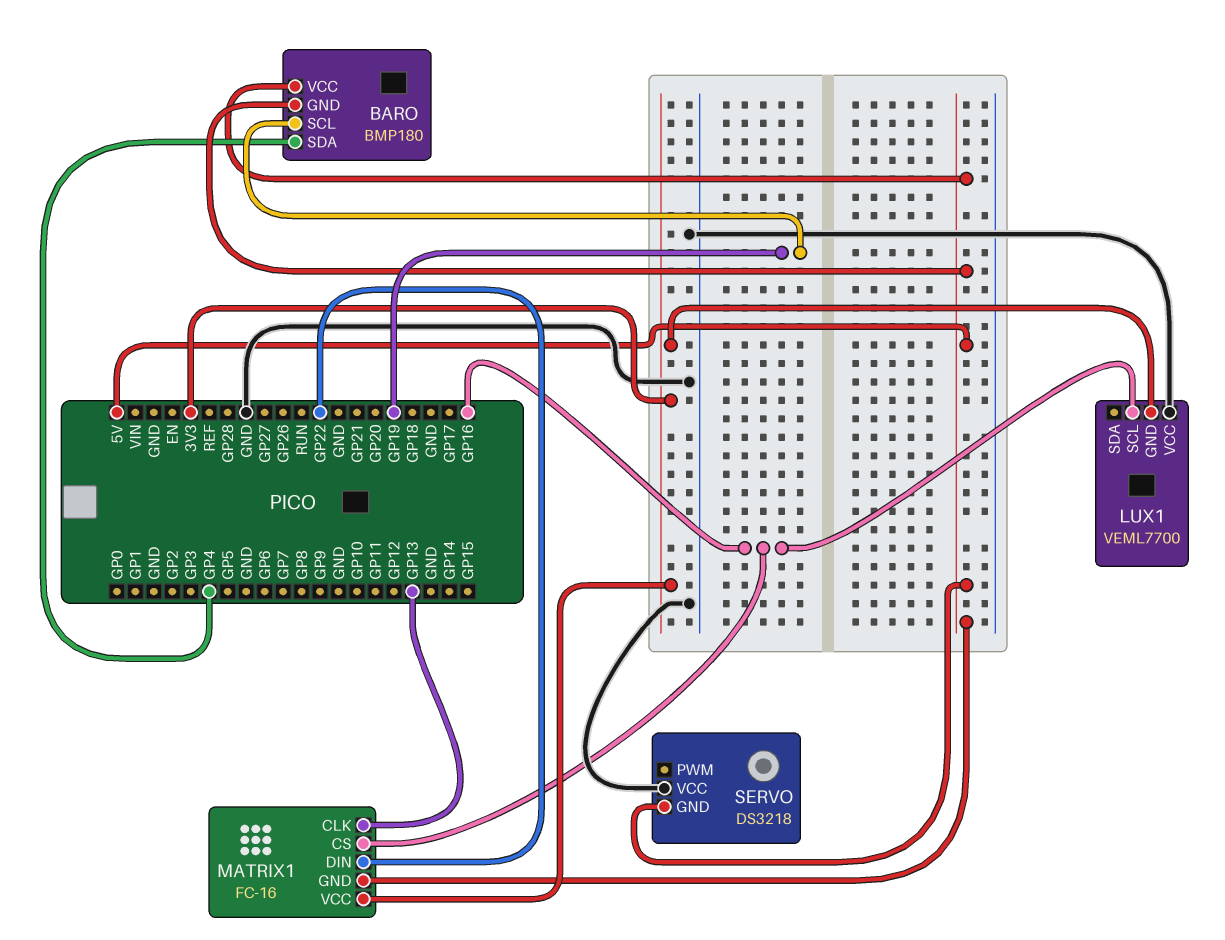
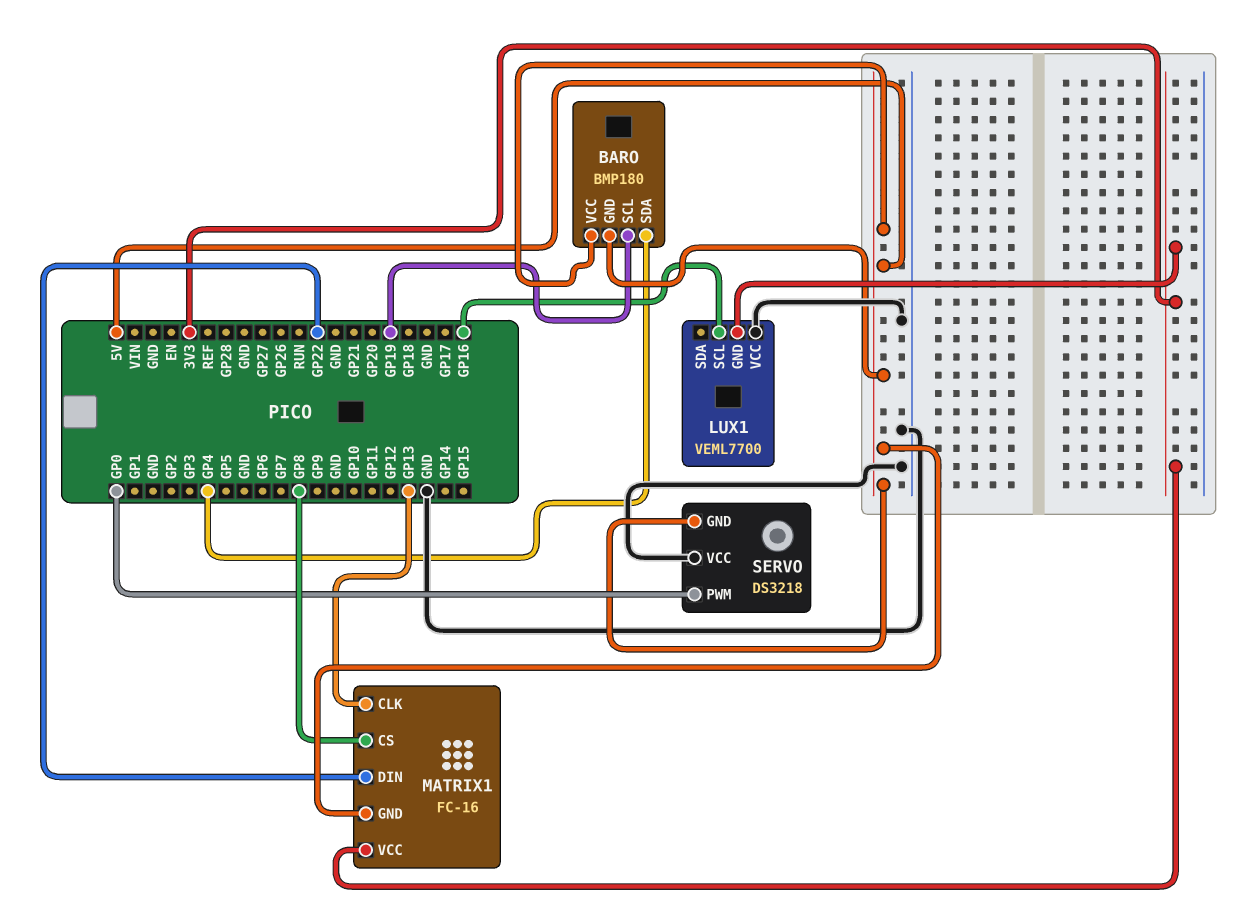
MATRIX1 pin CS: GP16 -> GP8
SERVO pin PWM: none -> GP0

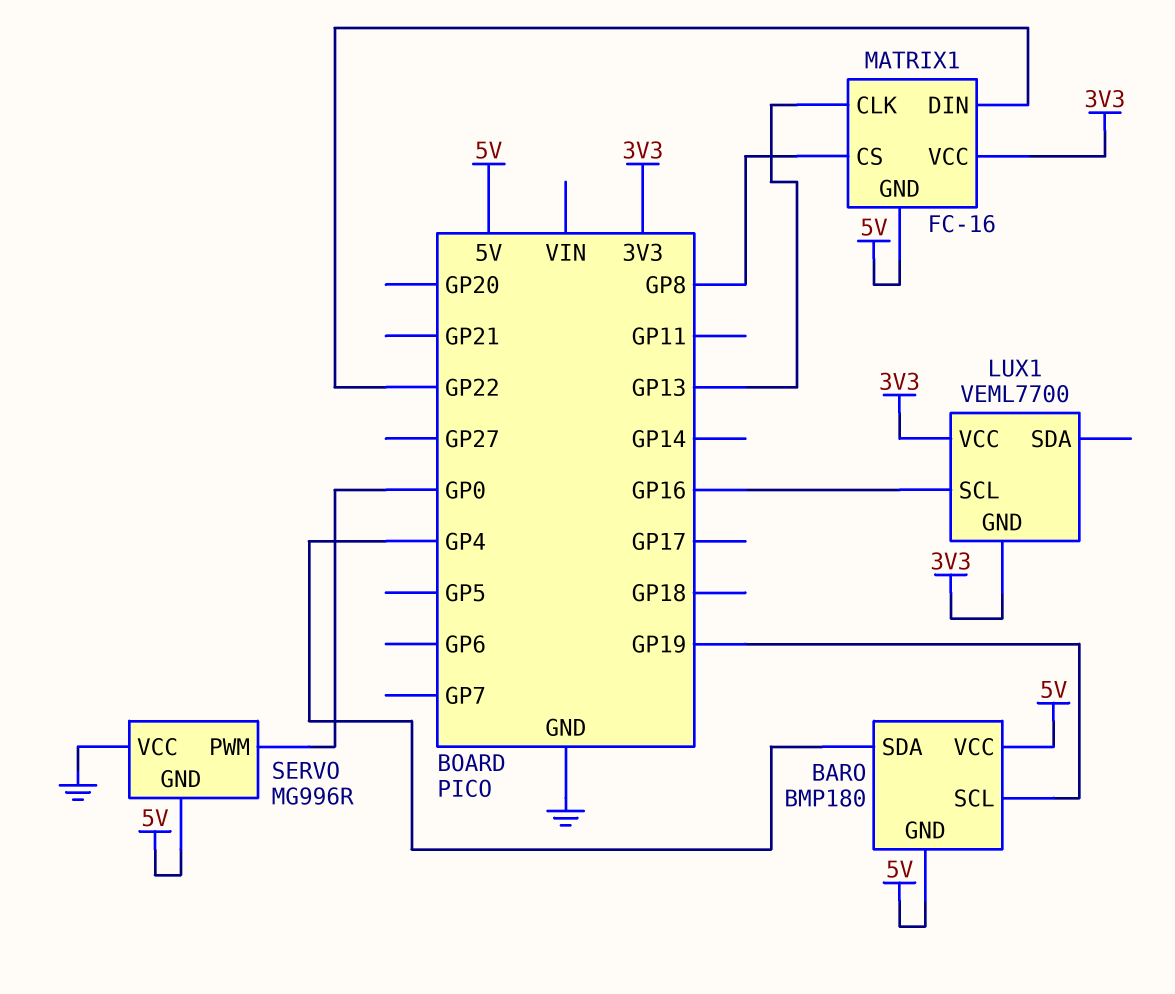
LUX1 pin VCC: GND -> 3V3
SERVO: DS3218 -> MG996R

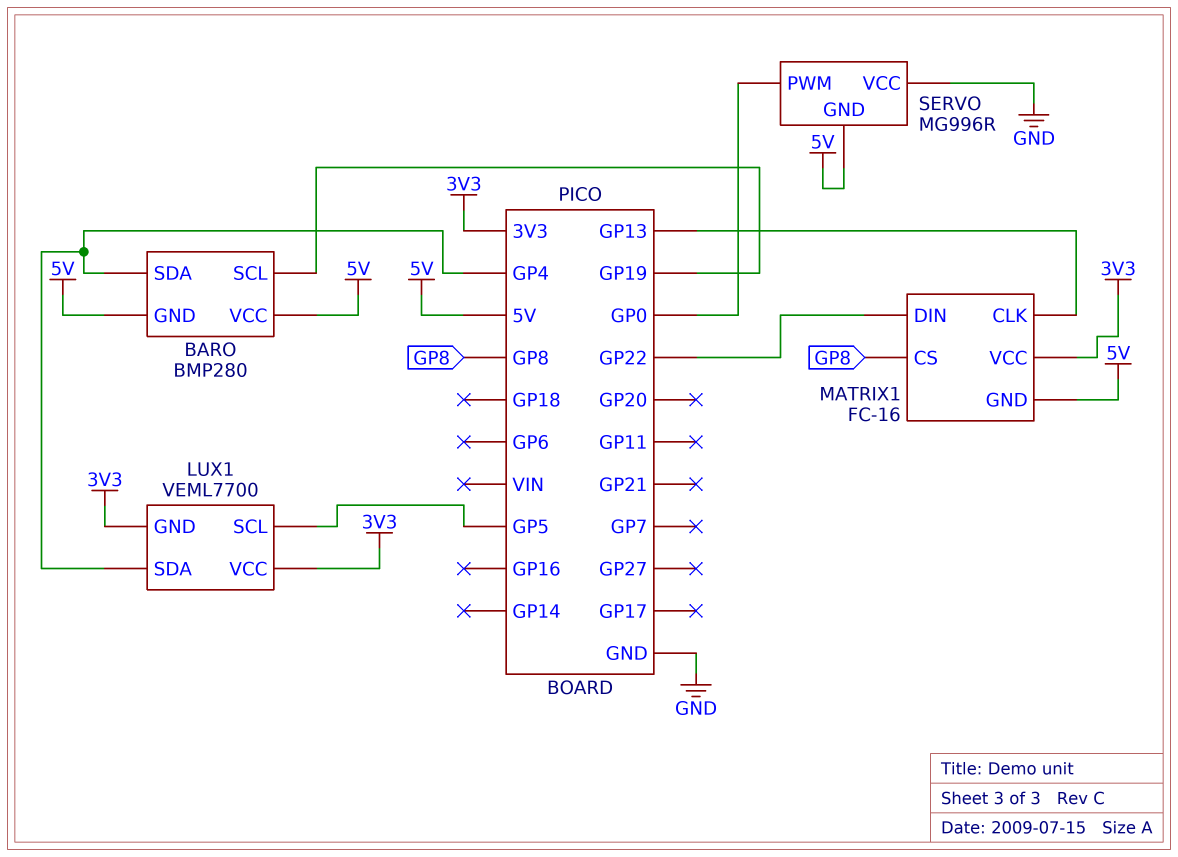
BARO: BMP180 -> BMP280
LUX1 pin SCL: GP16 -> GP5
LUX1 pin SDA: none -> GP4

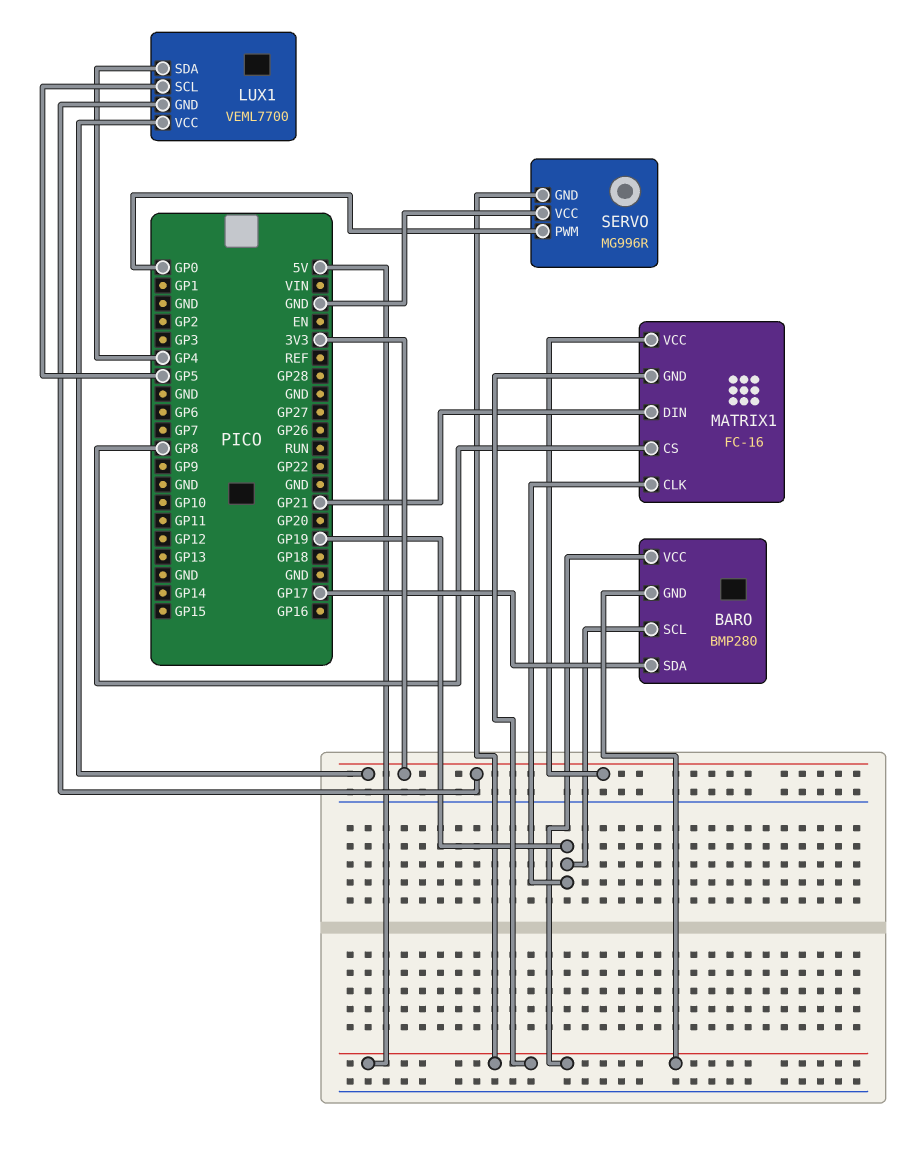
BARO pin SDA: GP4 -> GP17
MATRIX1 pin CLK: GP13 -> GP19
MATRIX1 pin DIN: GP22 -> GP21

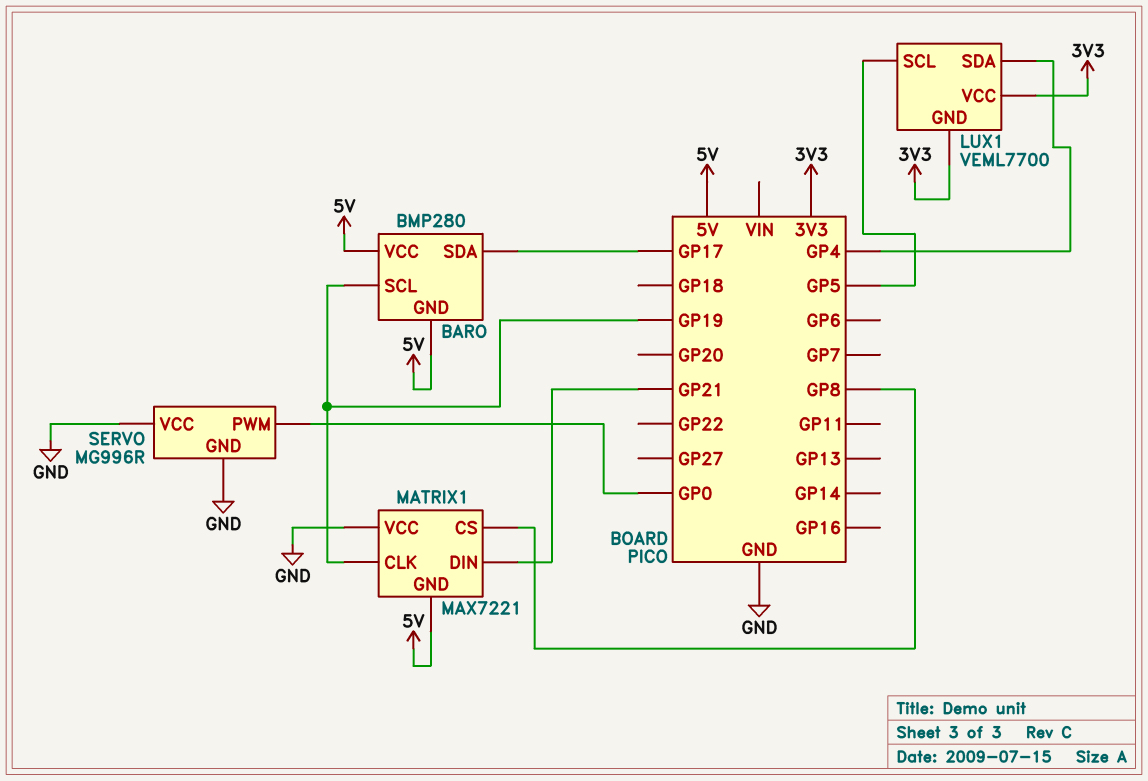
MATRIX1: FC-16 -> MAX7221
MATRIX1 pin VCC: 3V3 -> GND
SERVO pin GND: 5V -> GND

